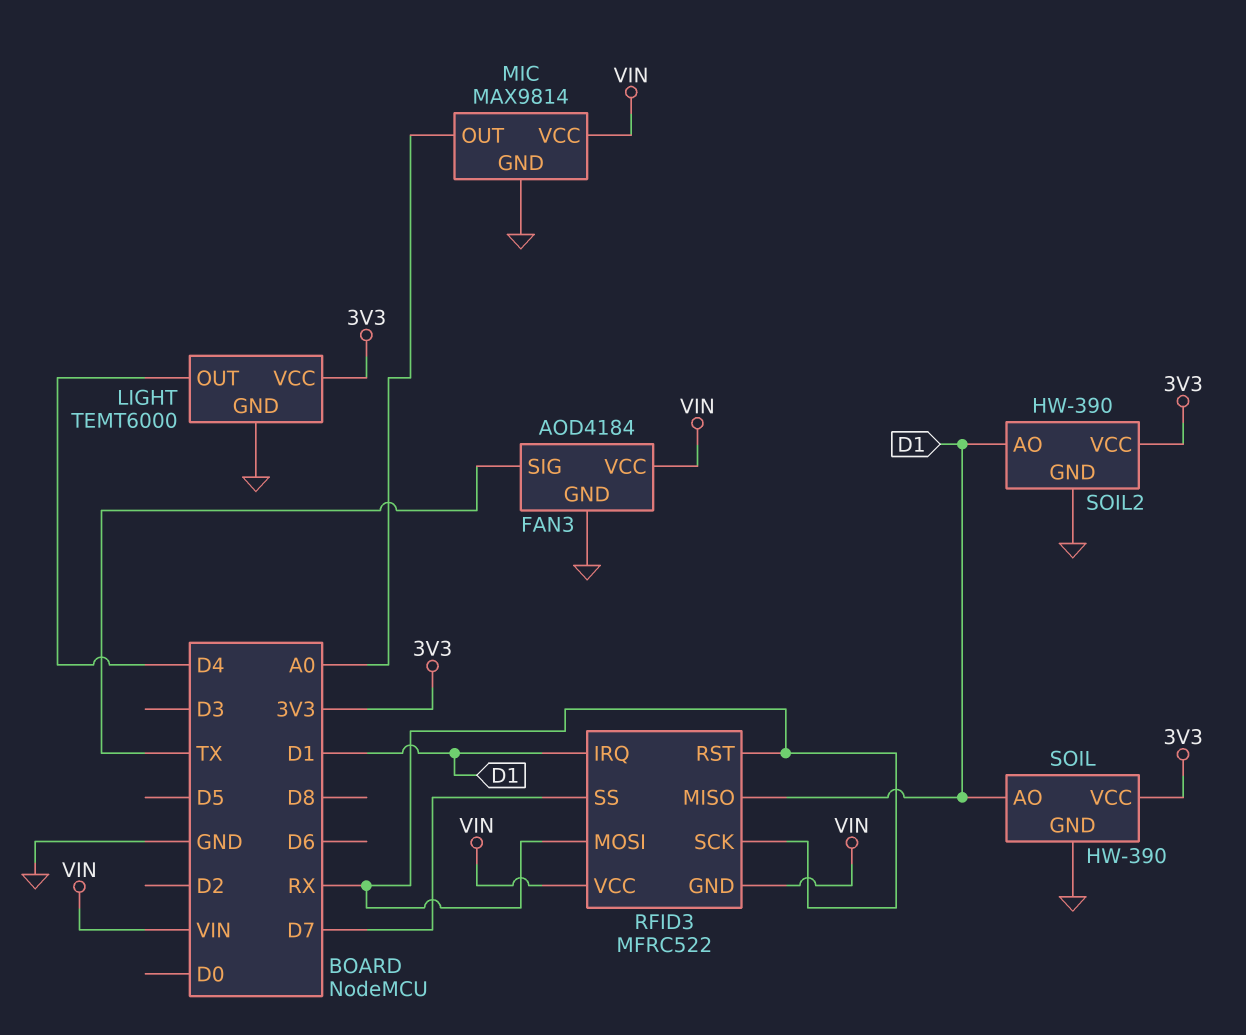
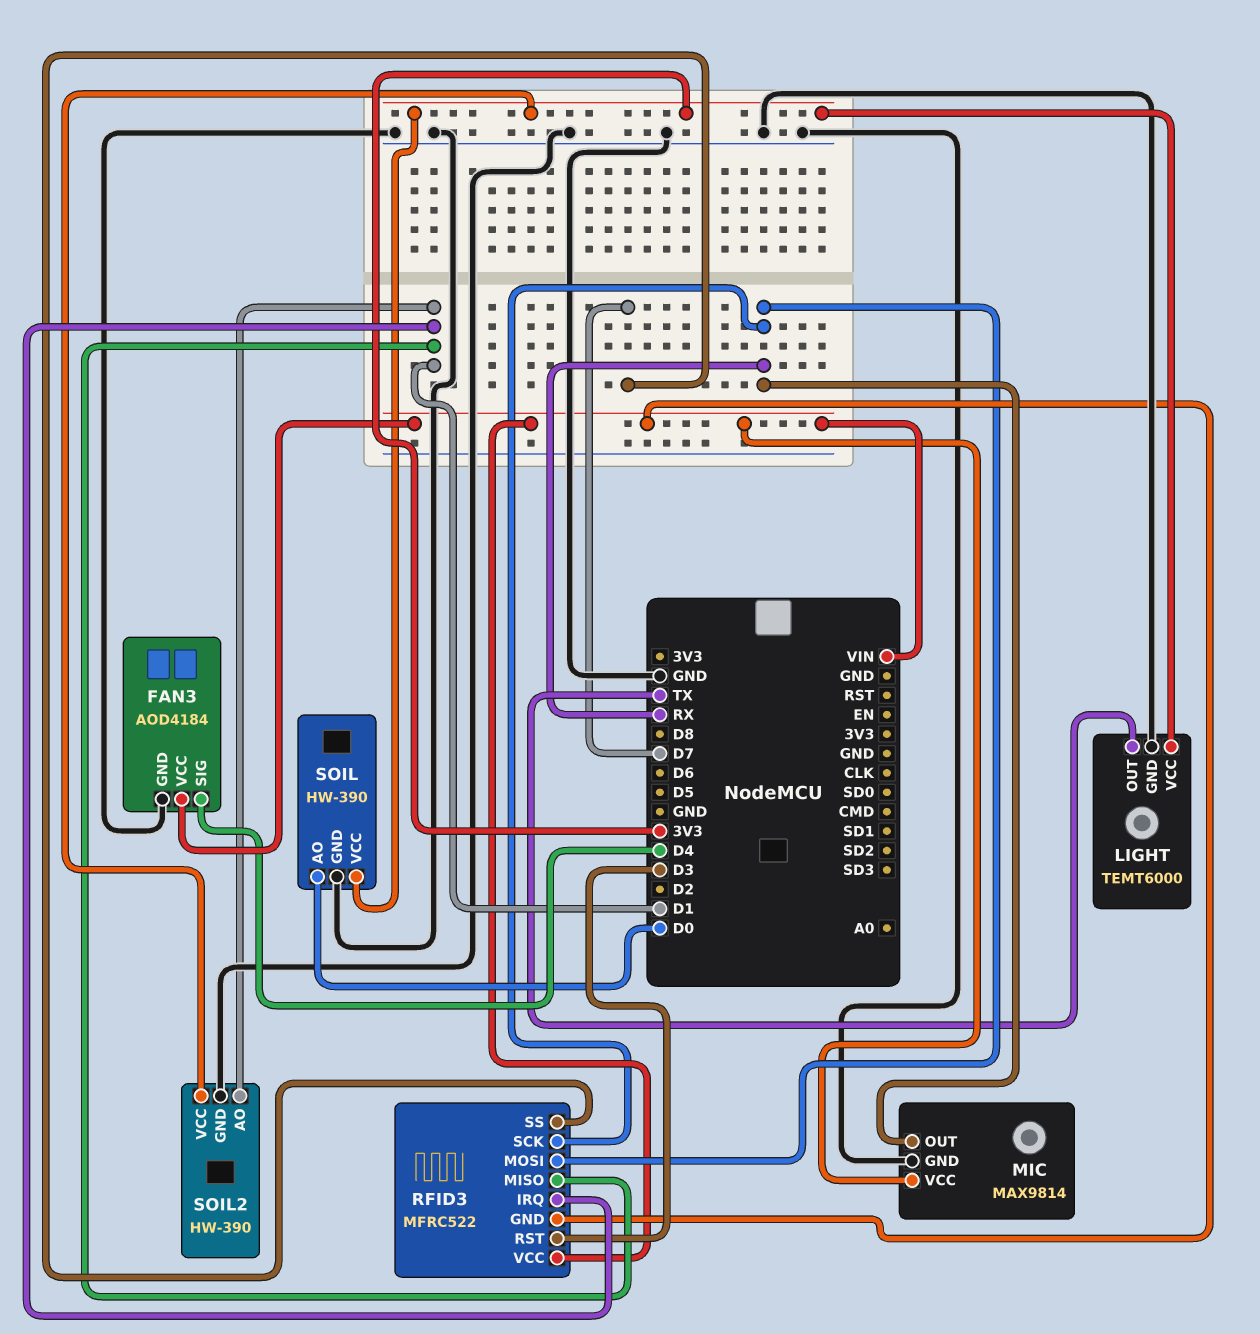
FAN3 pin SIG: TX -> D4
LIGHT pin OUT: D4 -> TX
MIC pin OUT: A0 -> RX
RFID3 pin RST: RX -> D3
SOIL pin AO: D1 -> D0

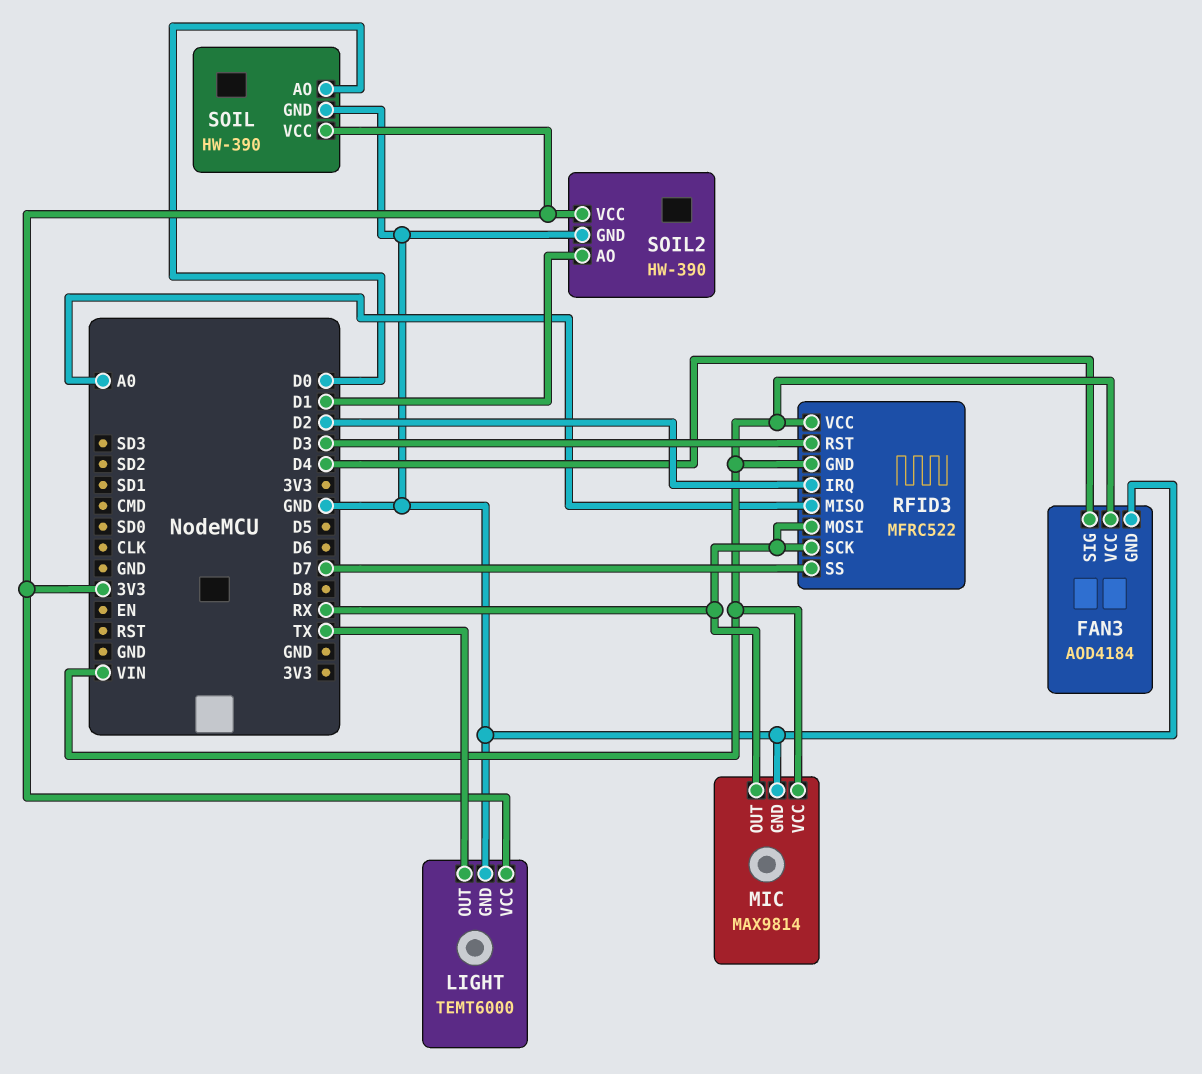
RFID3 pin IRQ: D1 -> D2
RFID3 pin MISO: D1 -> A0

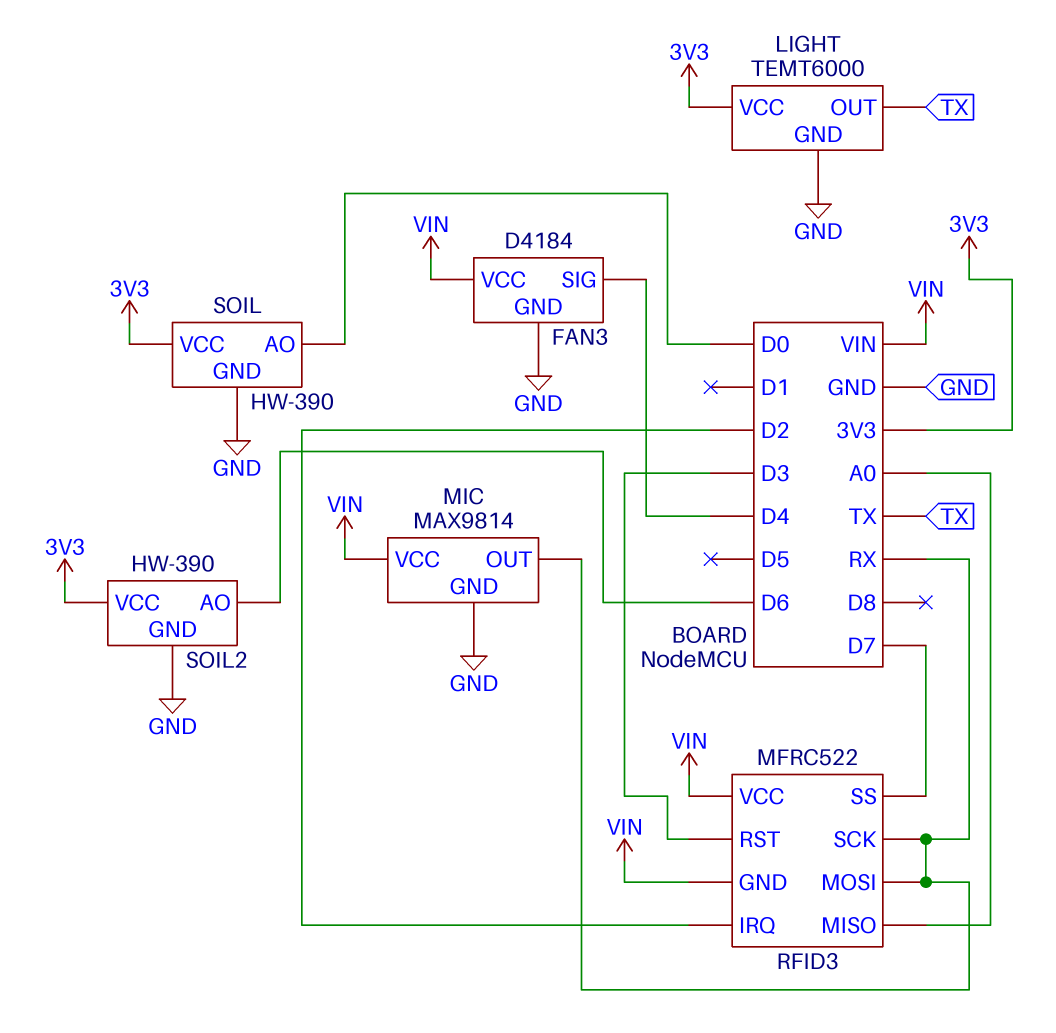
FAN3: AOD4184 -> D4184
SOIL2 pin AO: D1 -> D6

